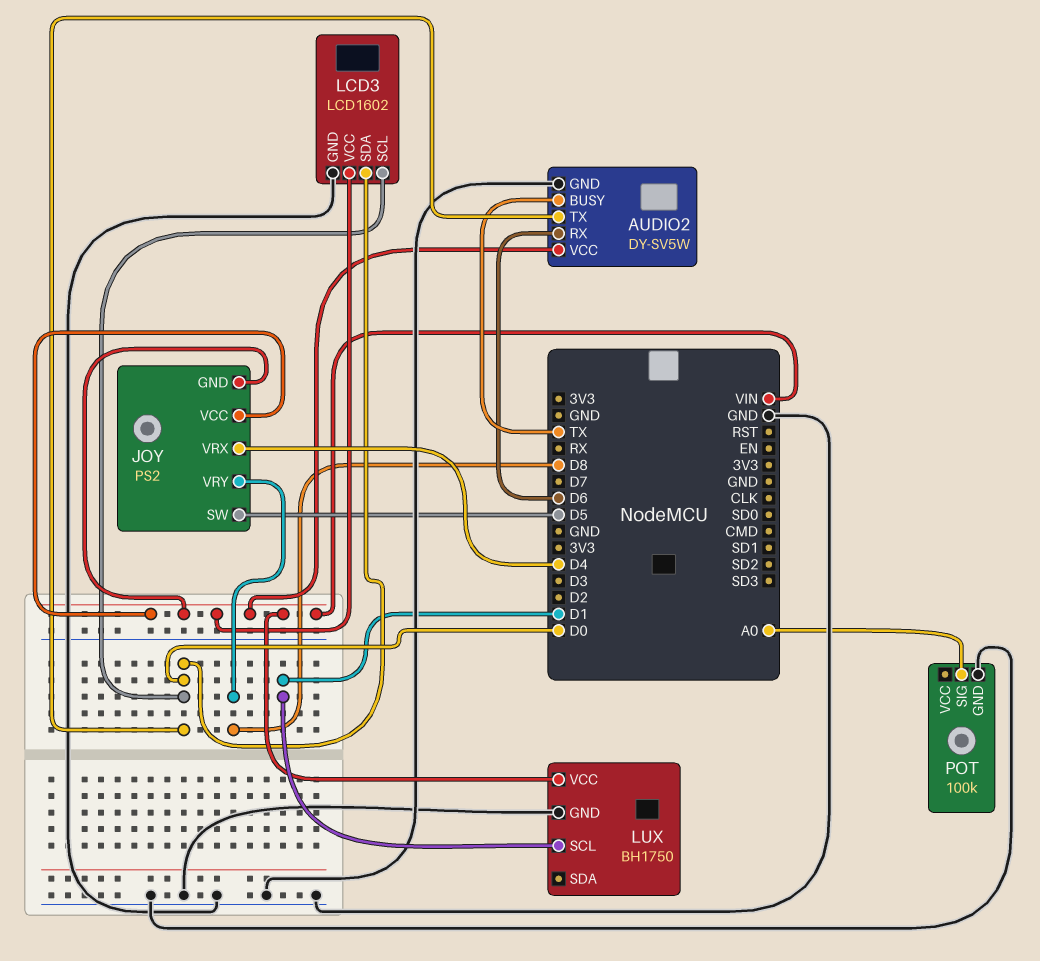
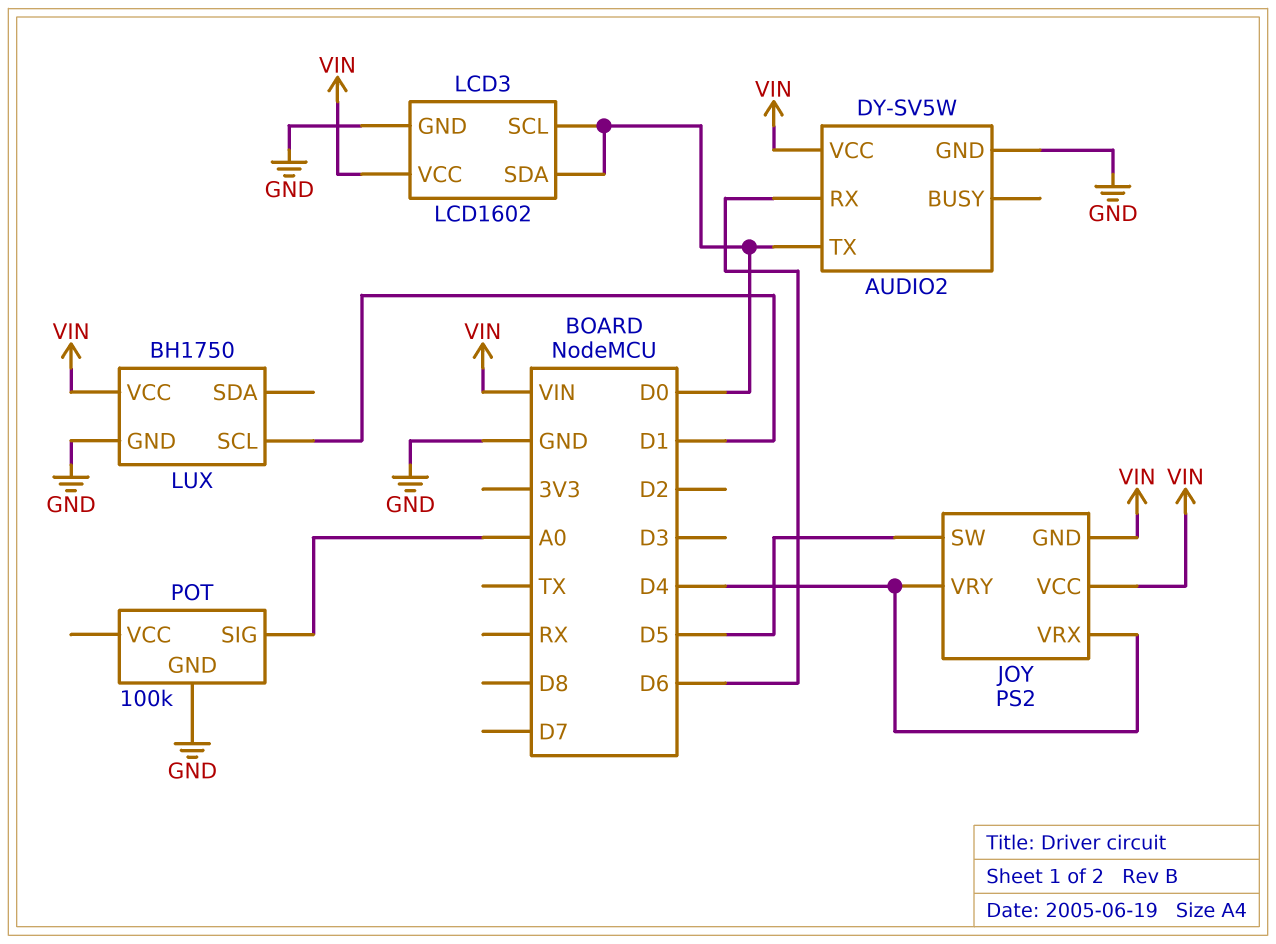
AUDIO2 pin BUSY: TX -> none
JOY pin VRY: D8 -> D4

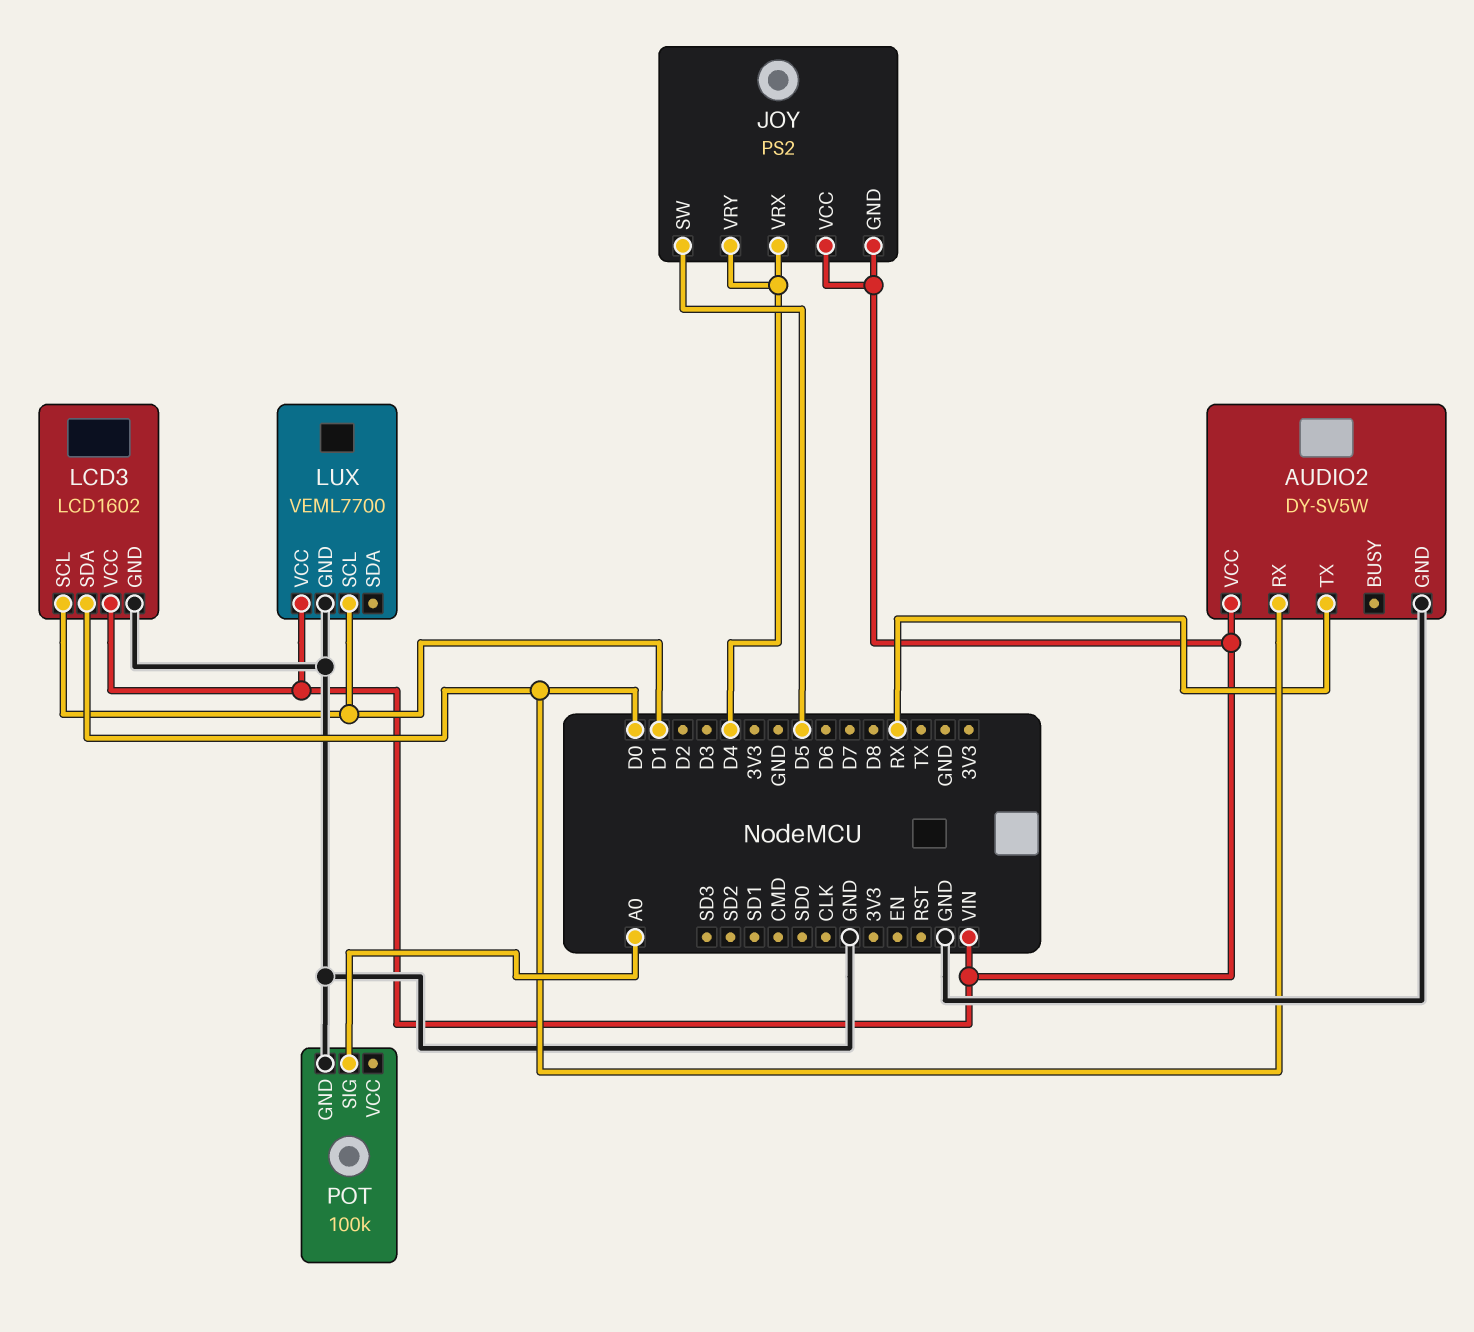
AUDIO2 pin RX: D6 -> D0
AUDIO2 pin TX: D0 -> RX
LCD3 pin SCL: D0 -> D1
LUX: BH1750 -> VEML7700

